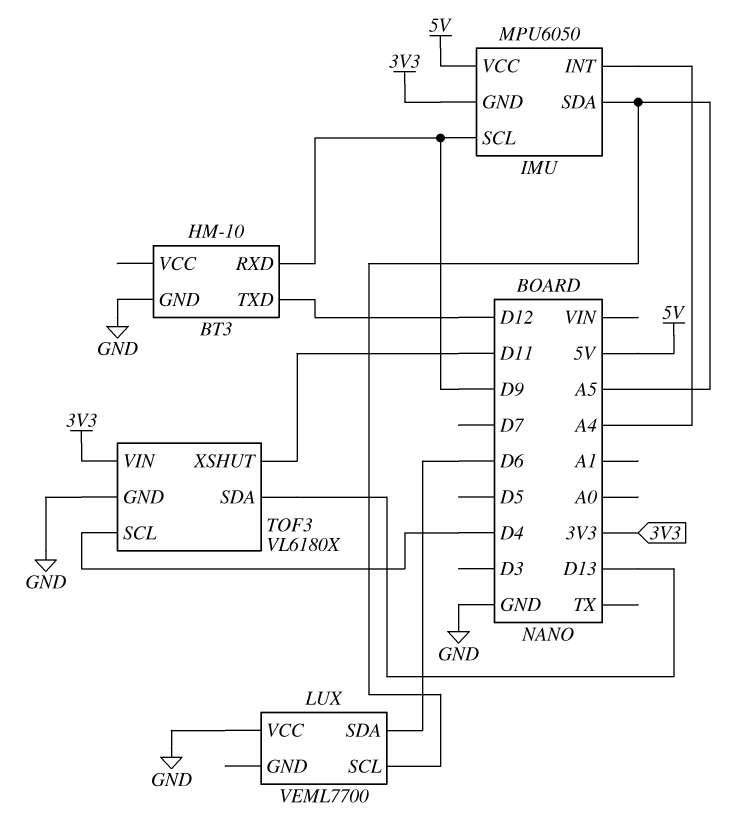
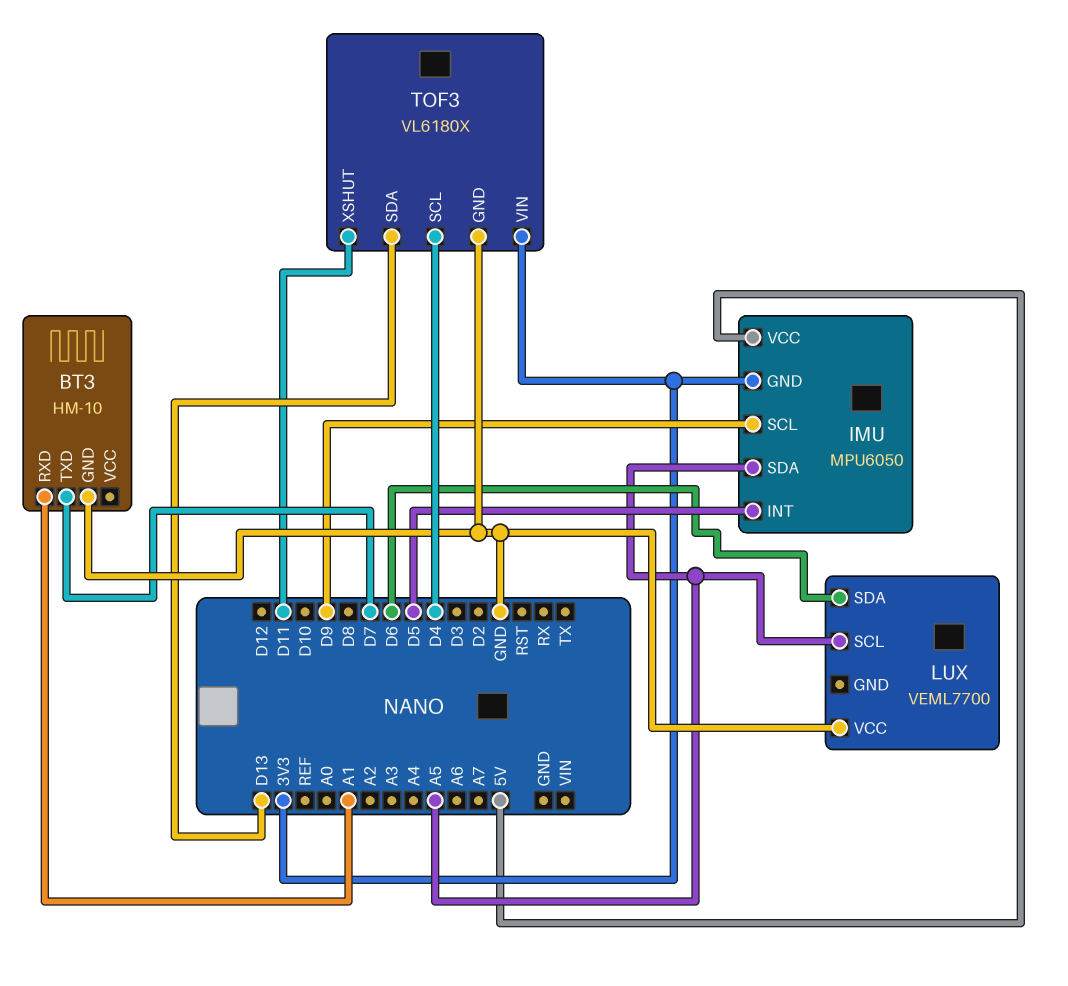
BT3 pin RXD: D9 -> A1
BT3 pin TXD: D12 -> D7
IMU pin INT: A4 -> D5

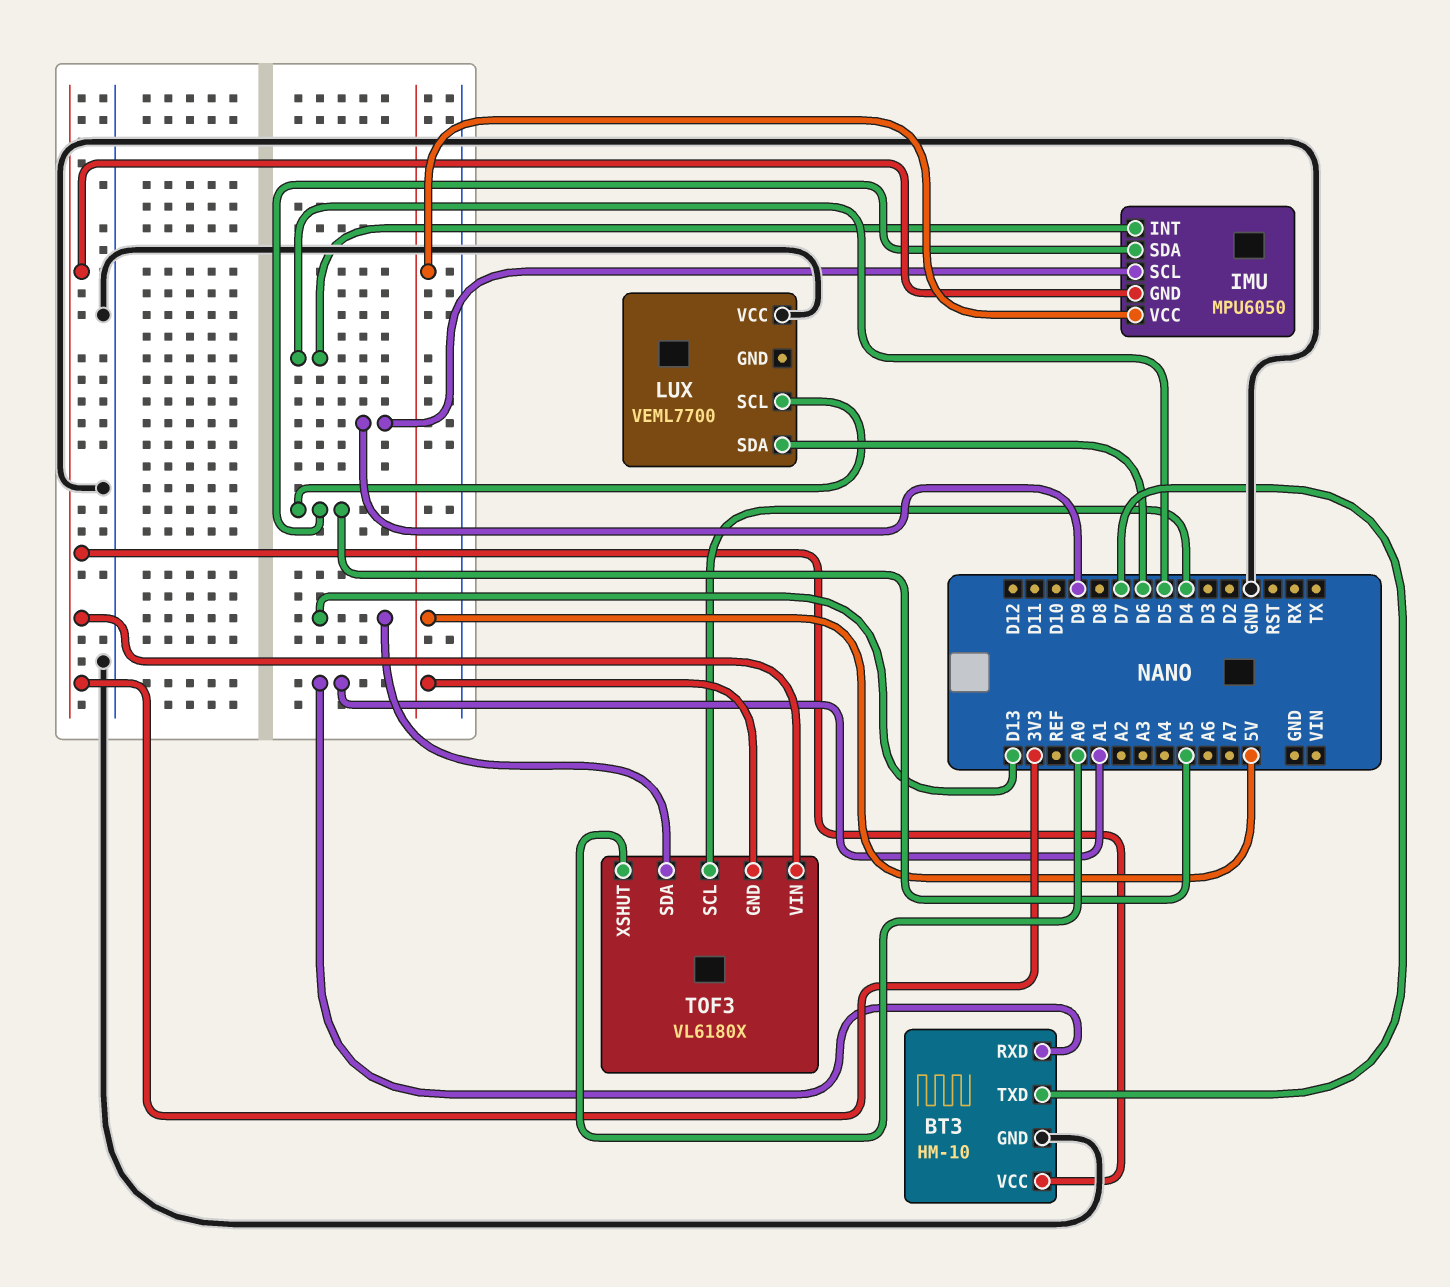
BT3 pin VCC: none -> 3V3
TOF3 pin GND: GND -> 5V
TOF3 pin XSHUT: D11 -> A0

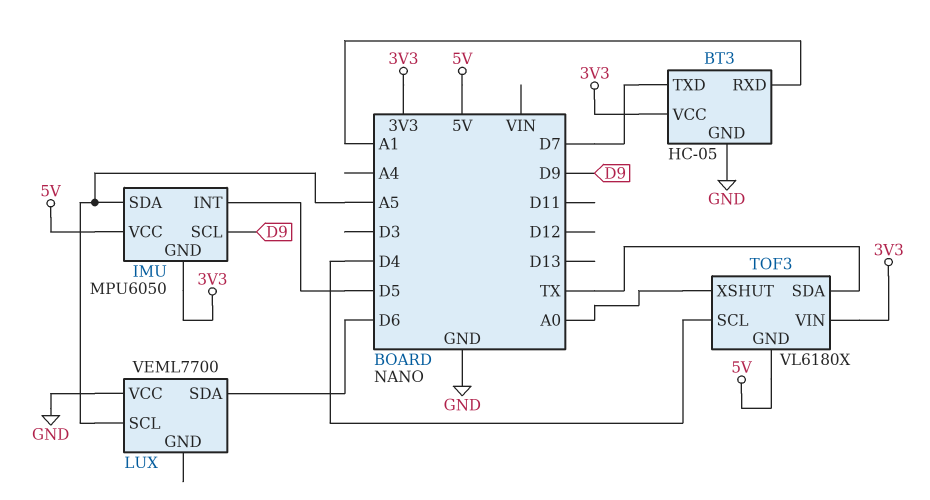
BT3: HM-10 -> HC-05
TOF3 pin SDA: D13 -> TX

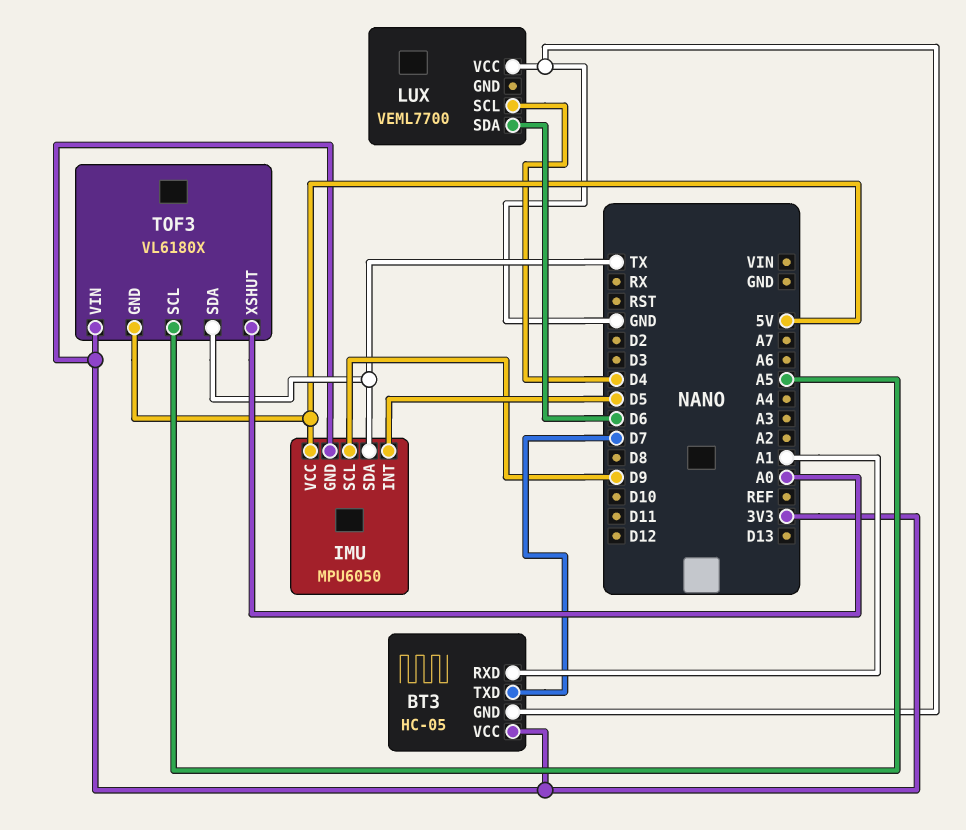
IMU pin SDA: A5 -> TX
LUX pin SCL: A5 -> D4
TOF3 pin SCL: D4 -> A5

